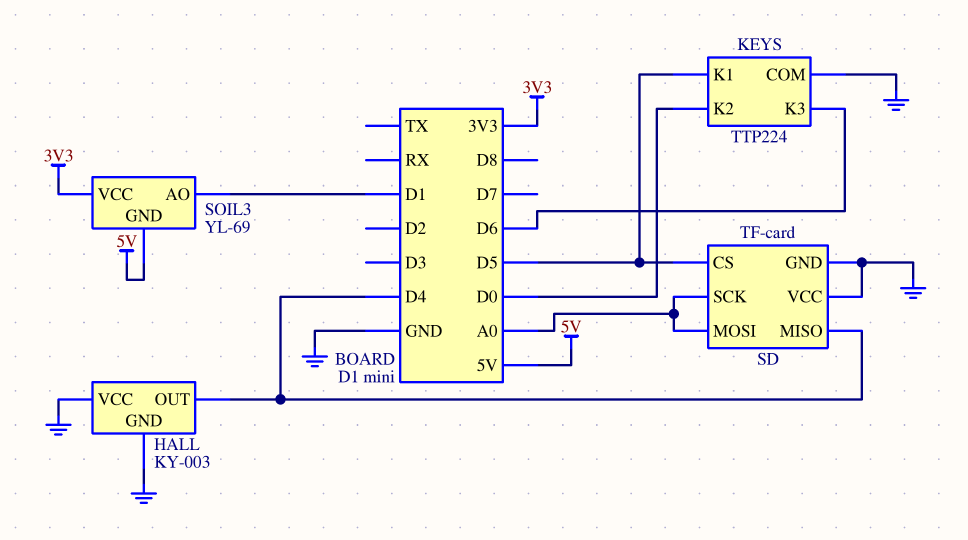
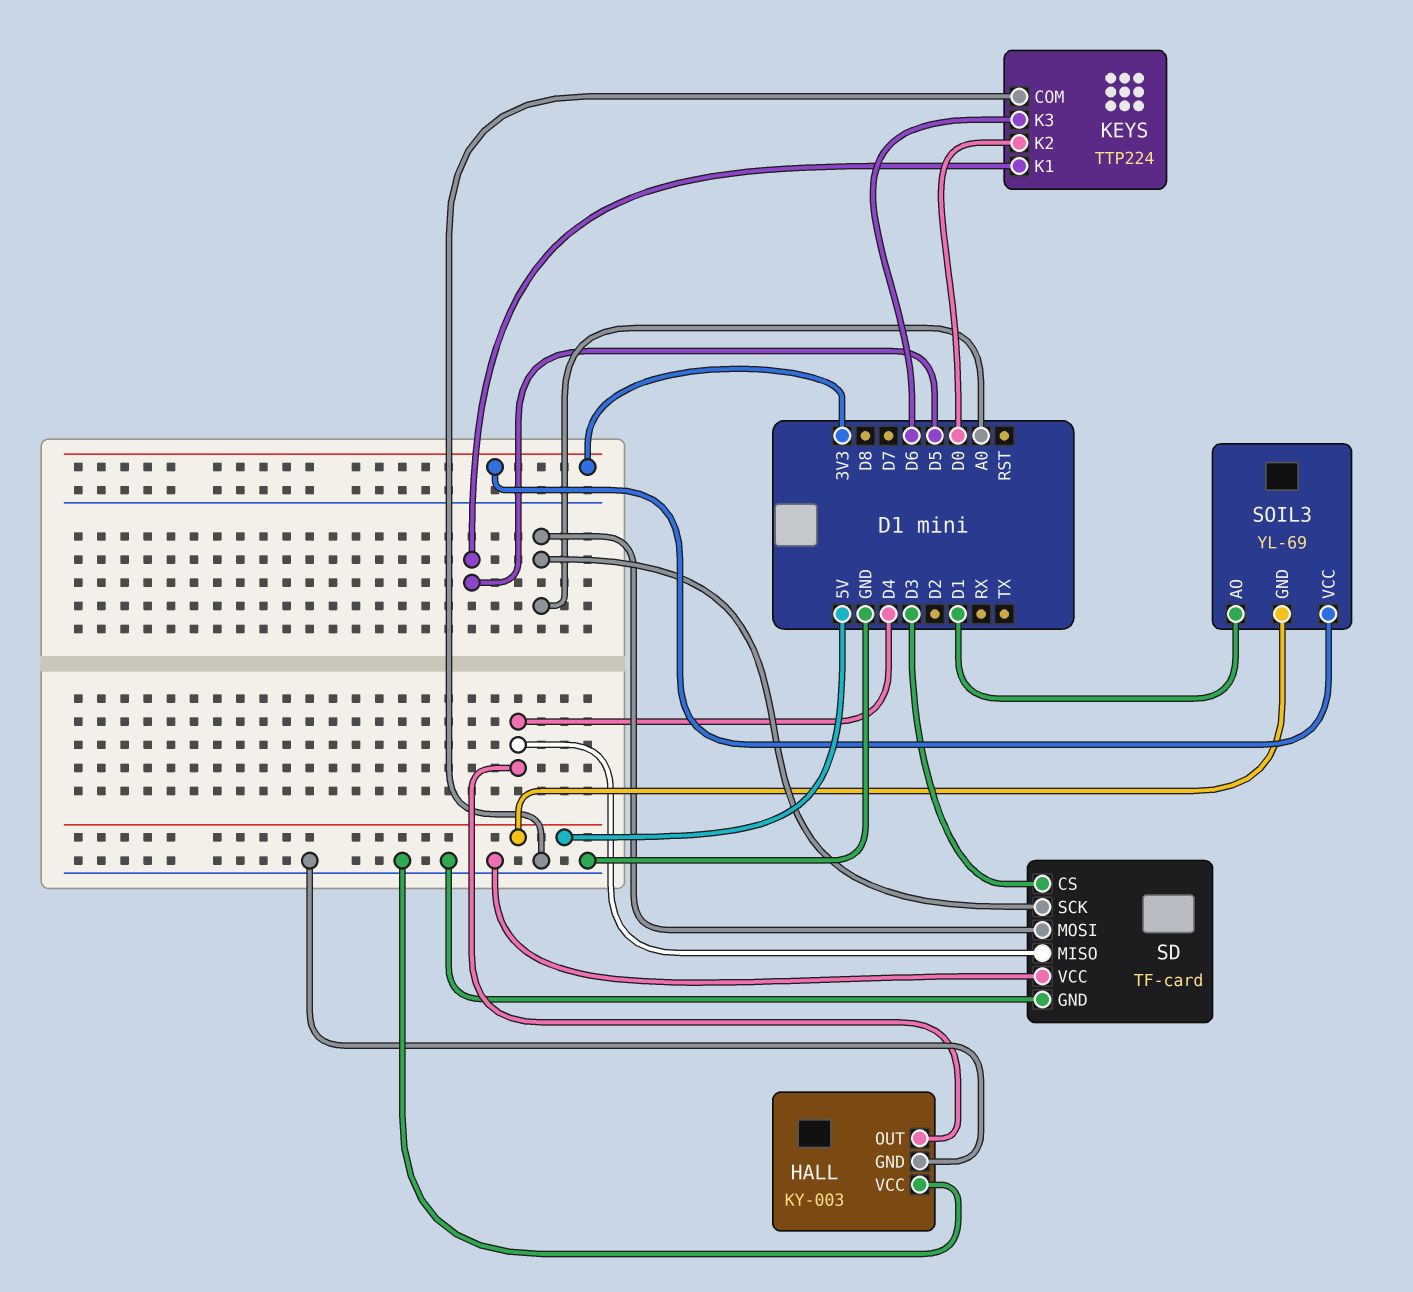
SD pin CS: D5 -> D3

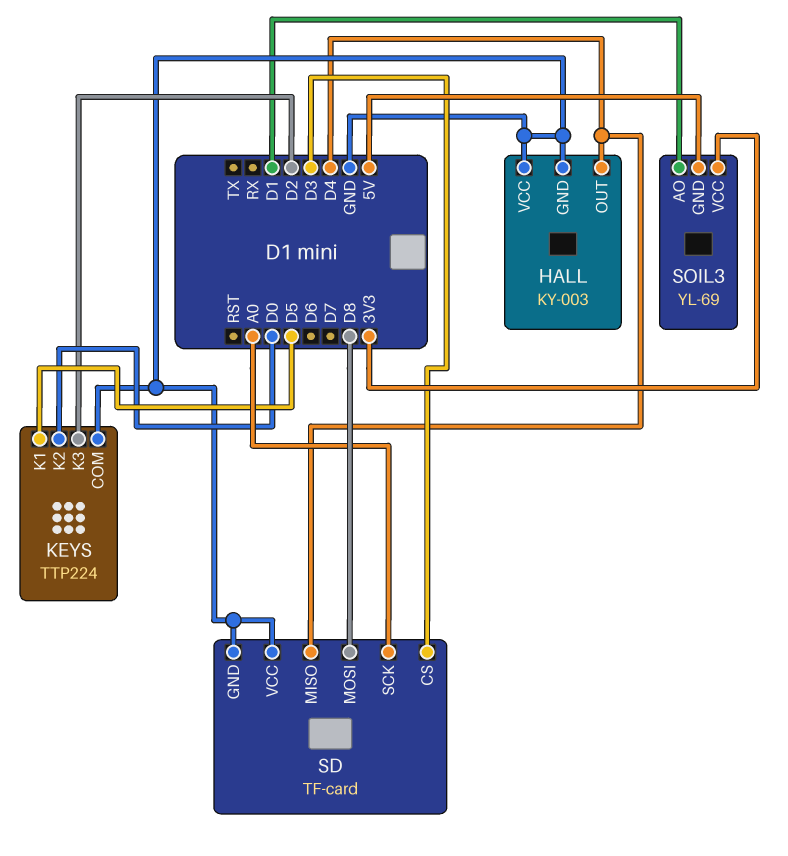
KEYS pin K3: D6 -> D2
SD pin MOSI: A0 -> D8

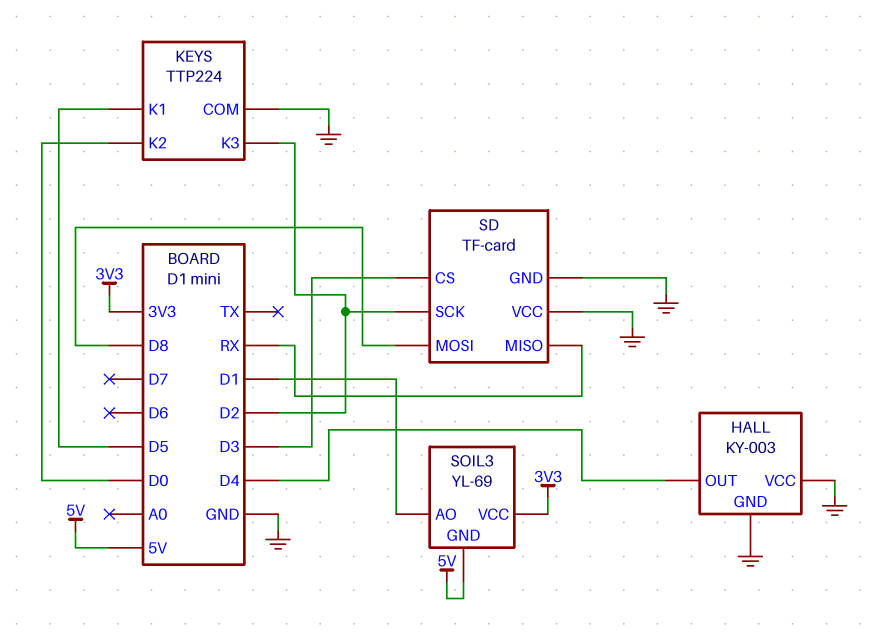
SD pin MISO: D4 -> RX
SD pin SCK: A0 -> D2

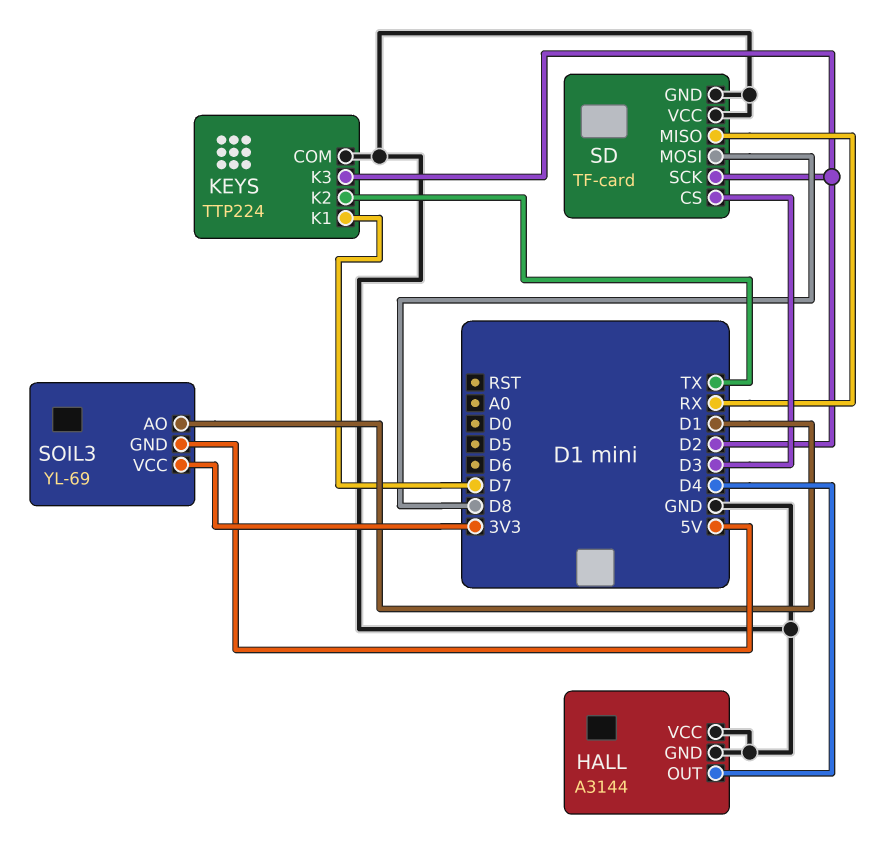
HALL: KY-003 -> A3144
KEYS pin K1: D5 -> D7
KEYS pin K2: D0 -> TX

